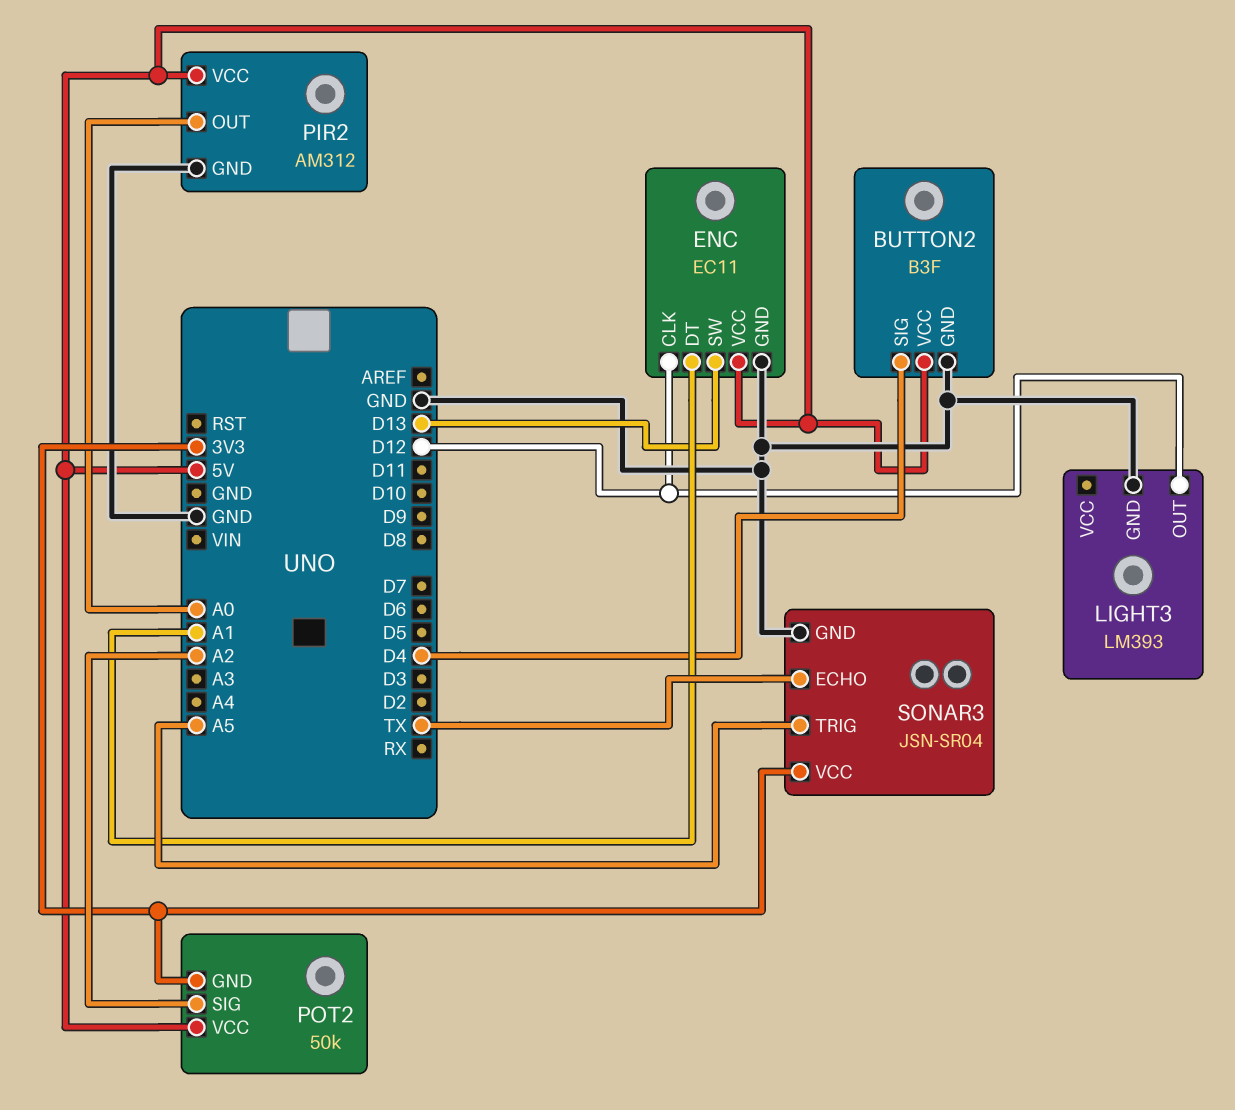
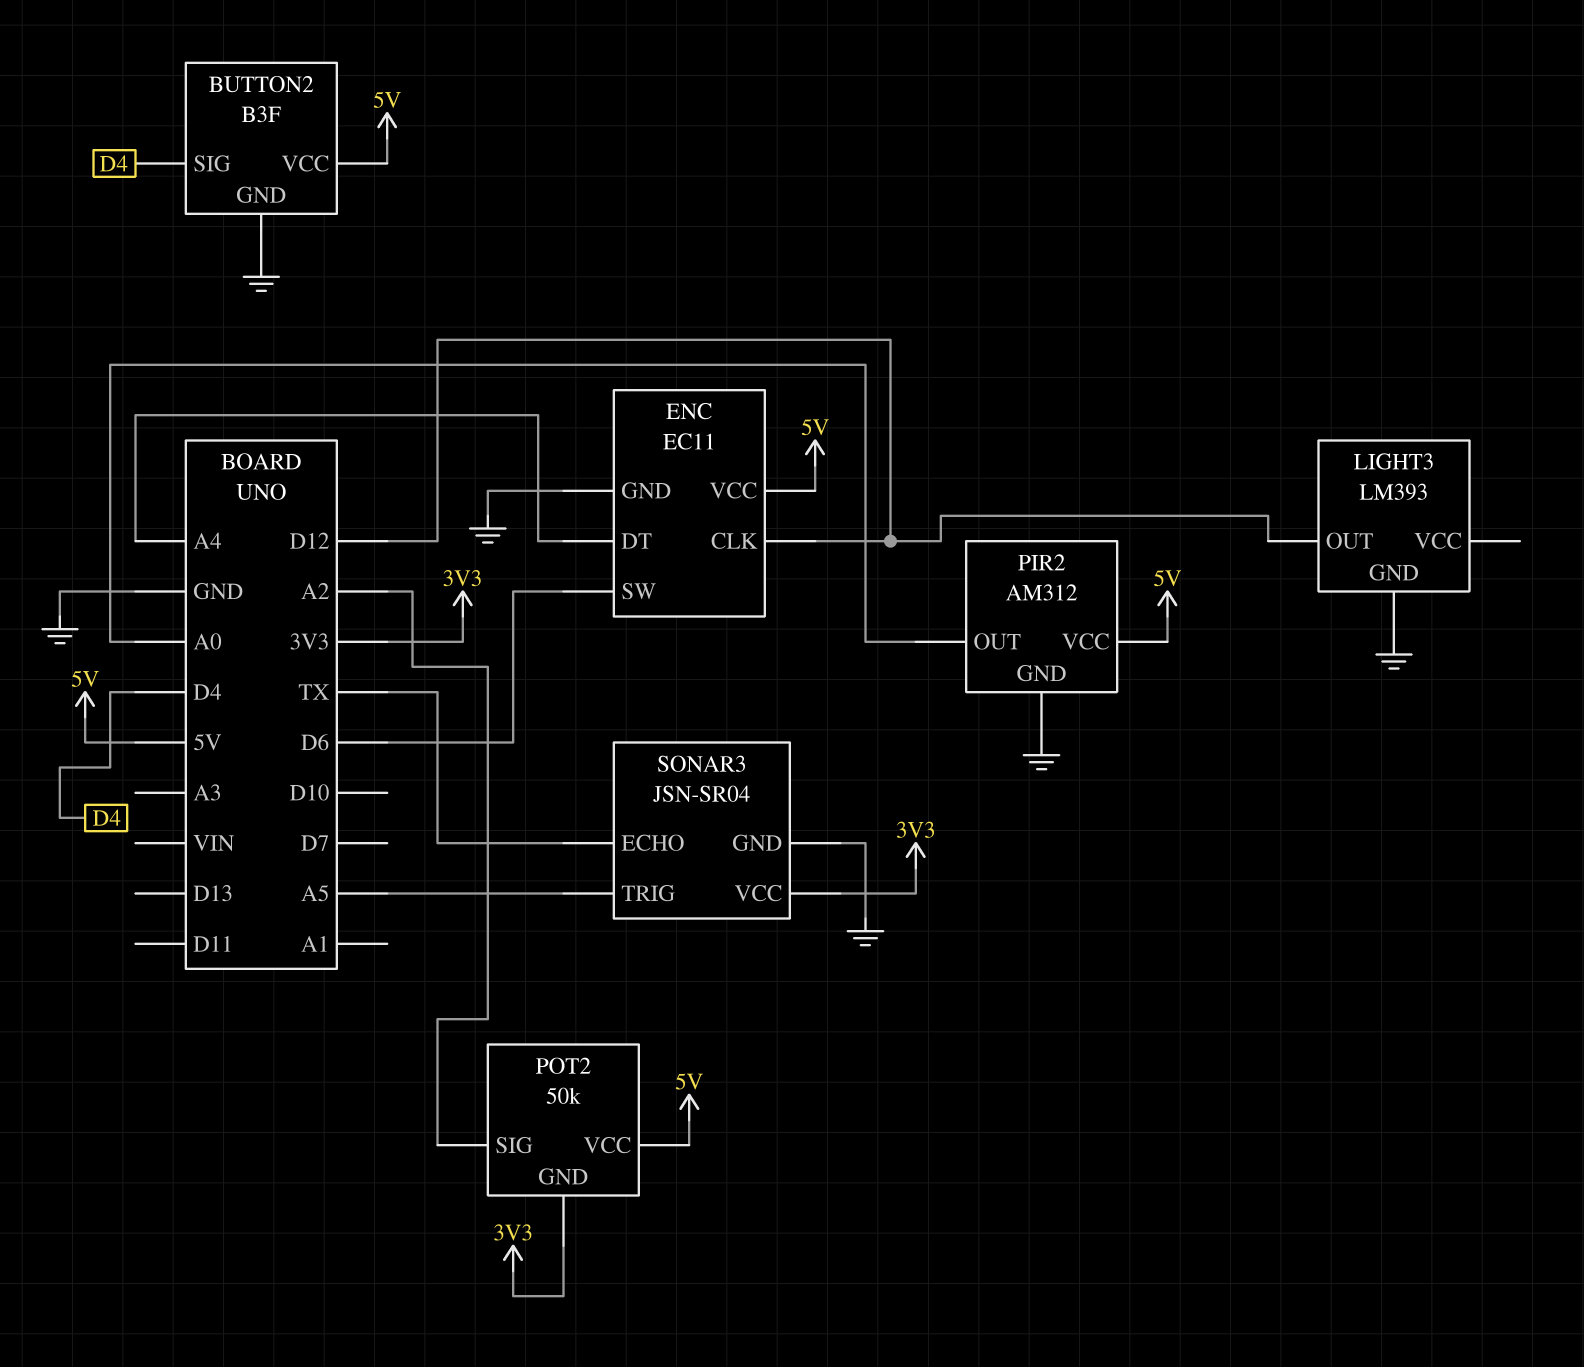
ENC pin DT: A1 -> A4
ENC pin SW: D13 -> D6

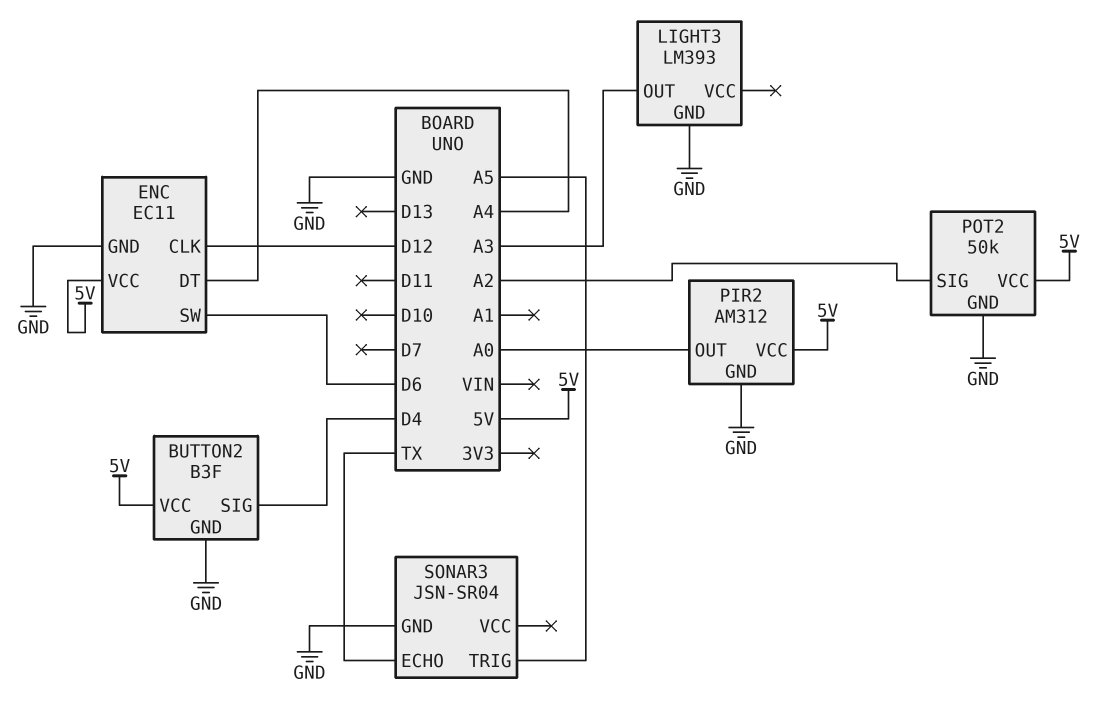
LIGHT3 pin OUT: D12 -> A3
POT2 pin GND: 3V3 -> GND
SONAR3 pin VCC: 3V3 -> none

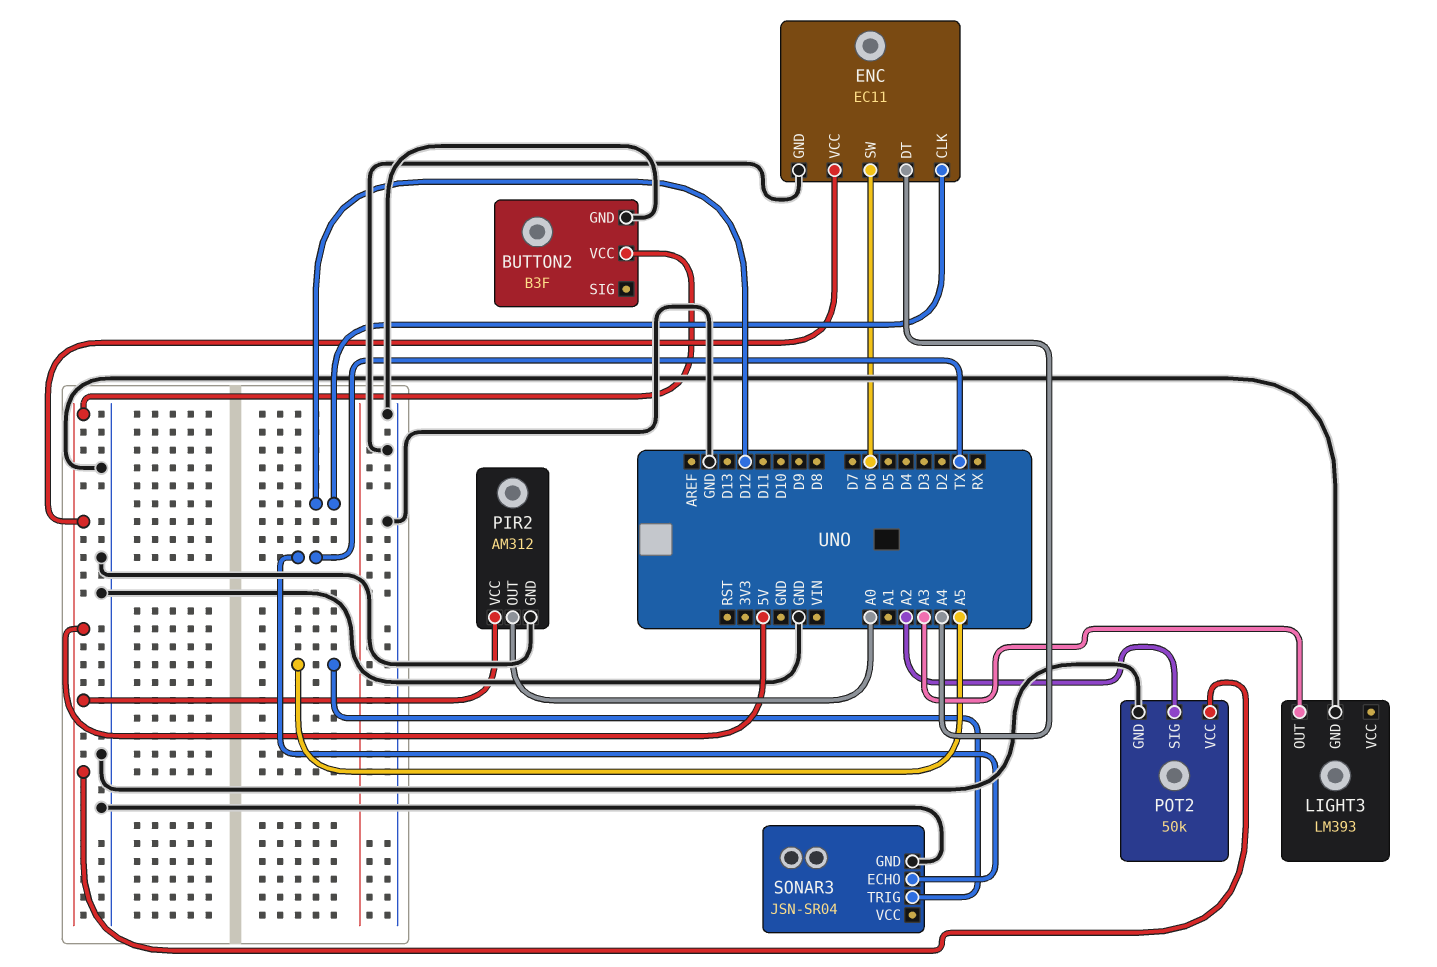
BUTTON2 pin SIG: D4 -> none

